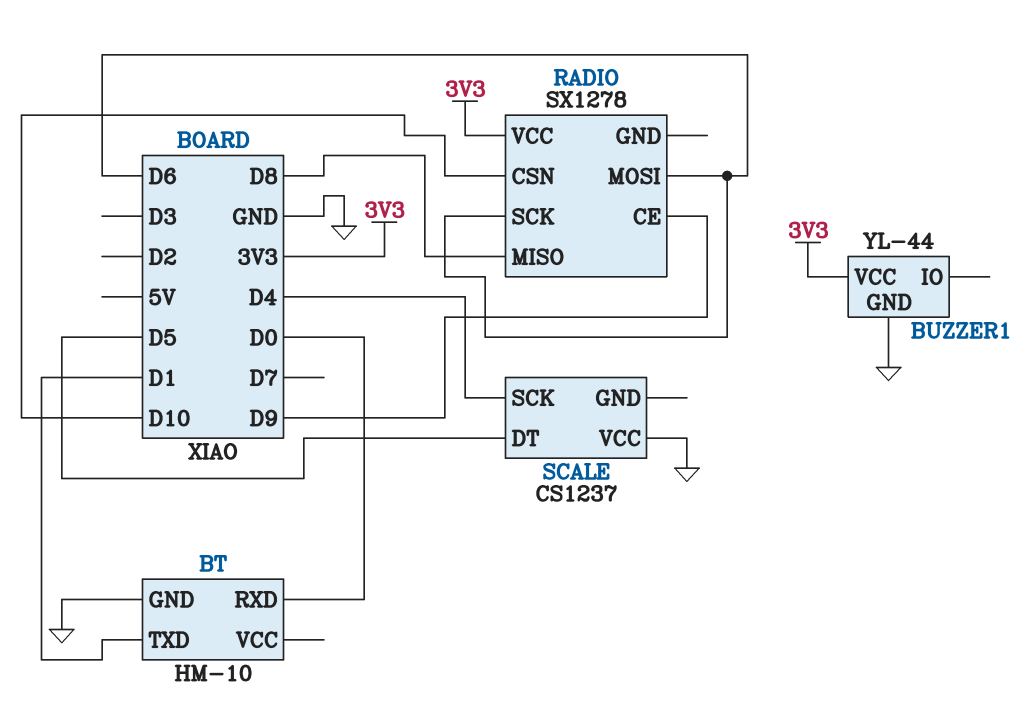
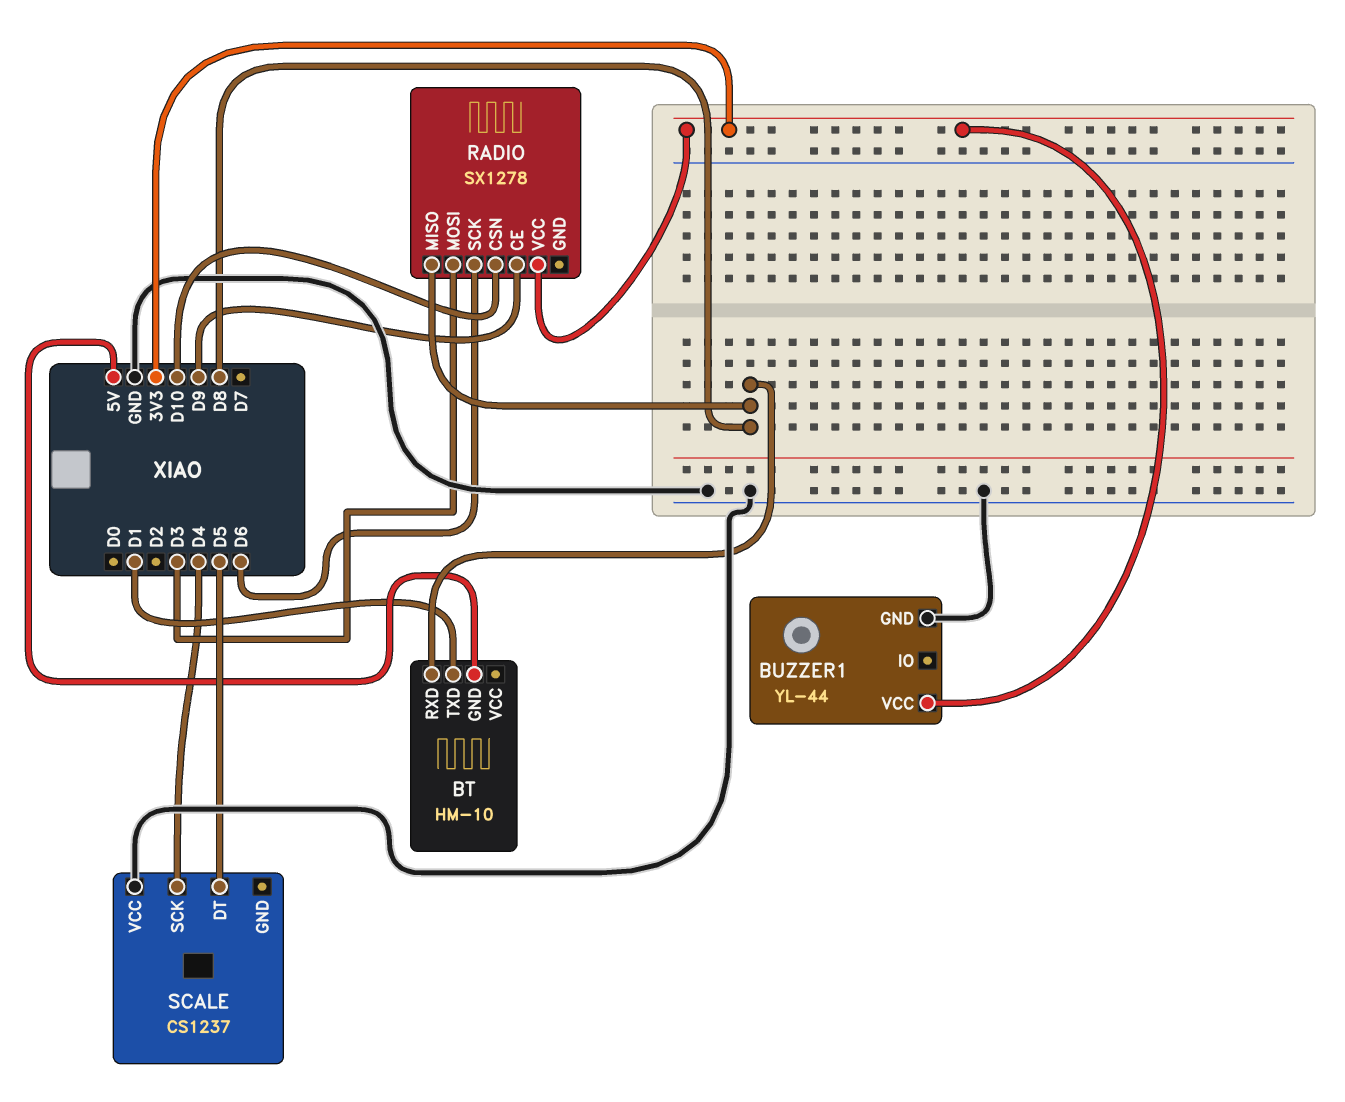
BT pin GND: GND -> 5V
BT pin RXD: D0 -> D8
RADIO pin MOSI: D6 -> D3

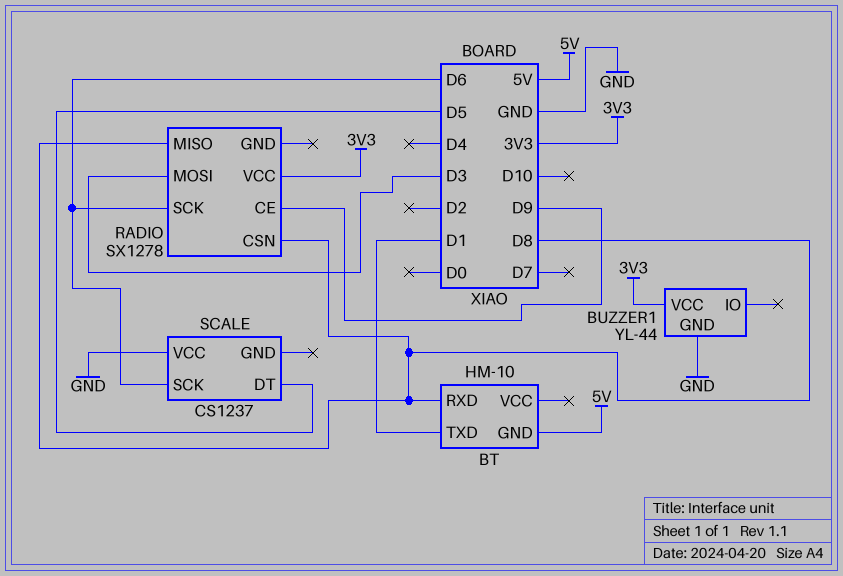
RADIO pin CSN: D10 -> D8
SCALE pin SCK: D4 -> D6

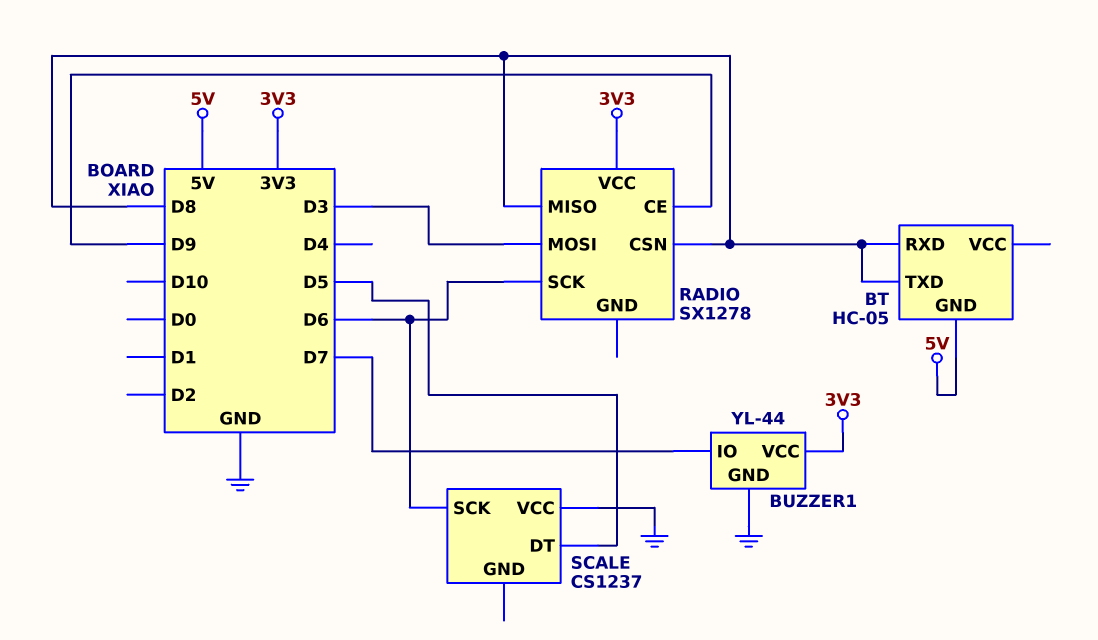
BT: HM-10 -> HC-05
BT pin TXD: D1 -> D8
BUZZER1 pin IO: none -> D7

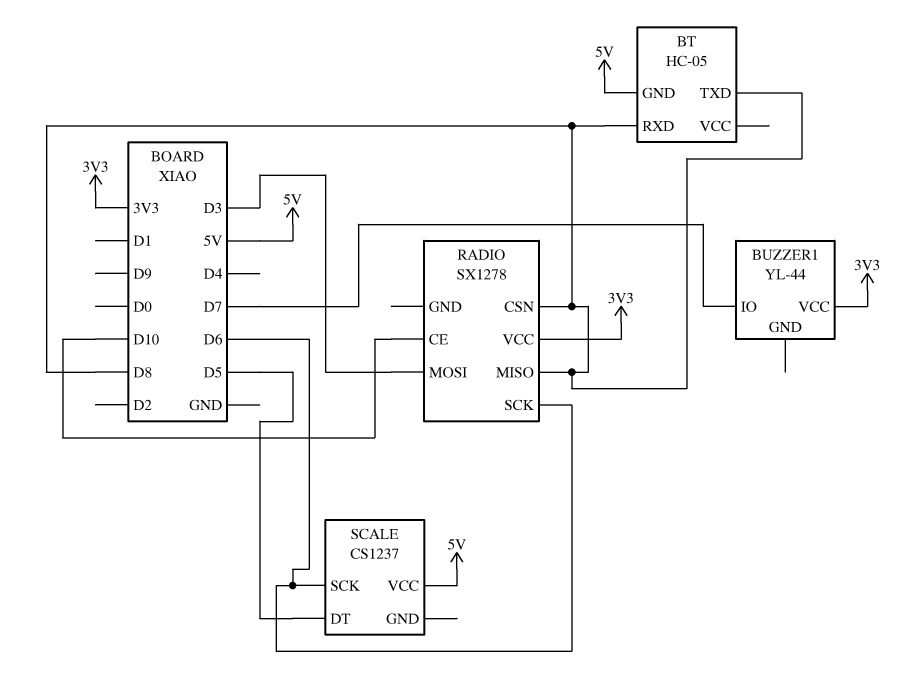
BUZZER1 pin GND: GND -> none
RADIO pin CE: D9 -> D10
SCALE pin VCC: GND -> 5V

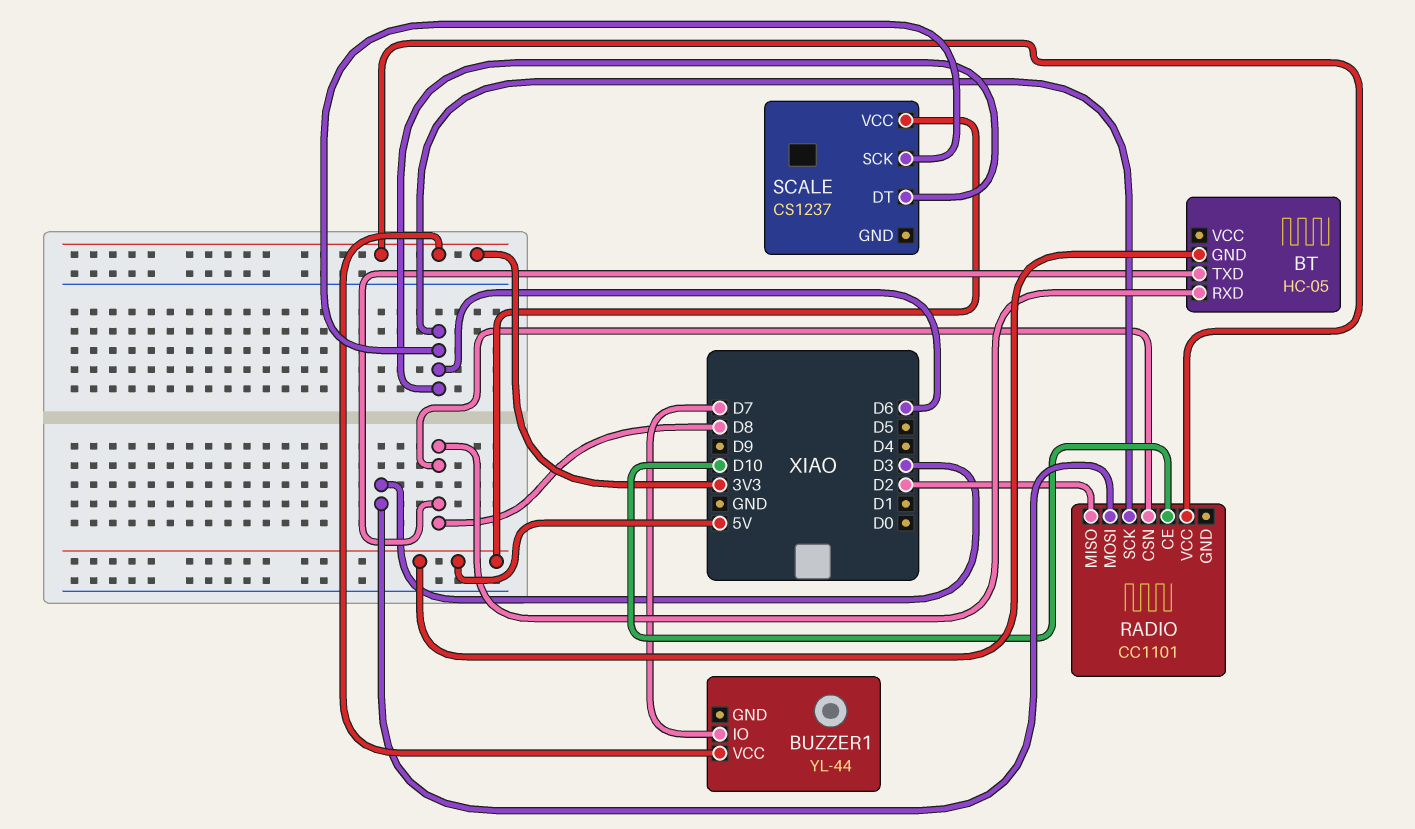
RADIO: SX1278 -> CC1101
RADIO pin MISO: D8 -> D2
SCALE pin DT: D5 -> D6

